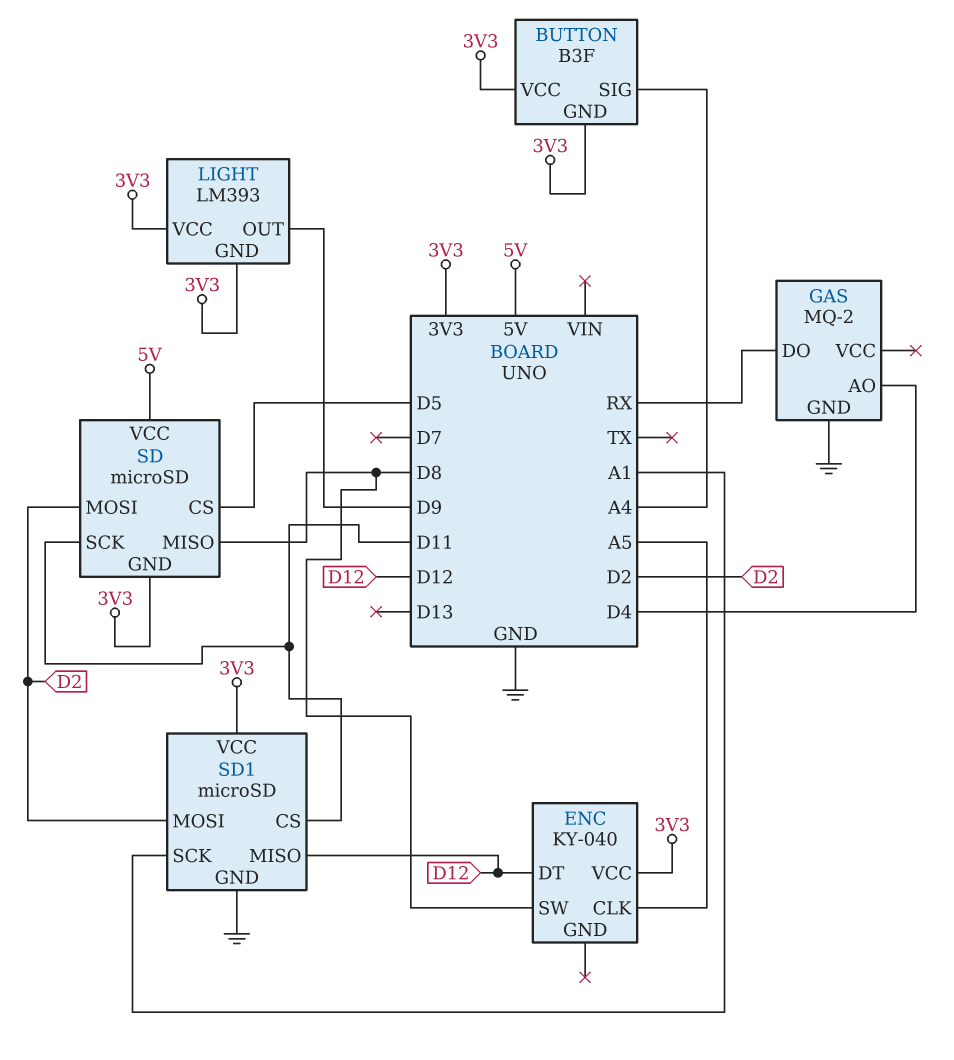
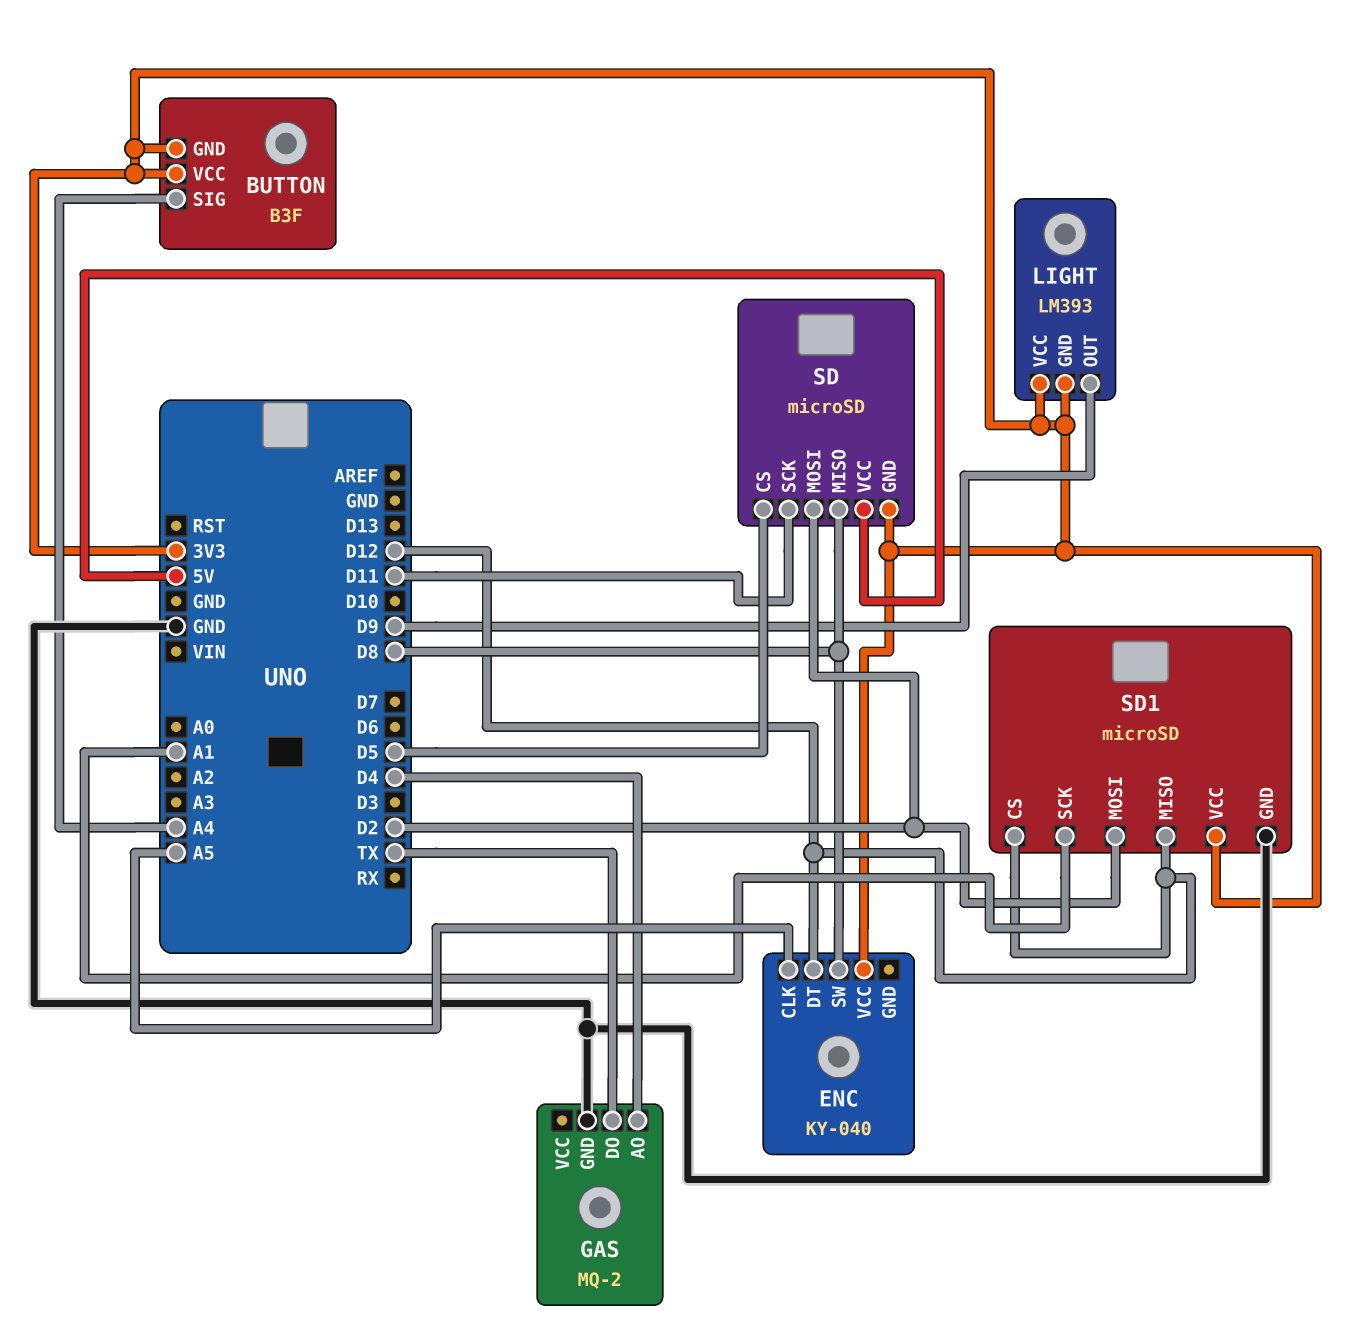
GAS pin DO: RX -> TX
SD1 pin CS: D11 -> D12

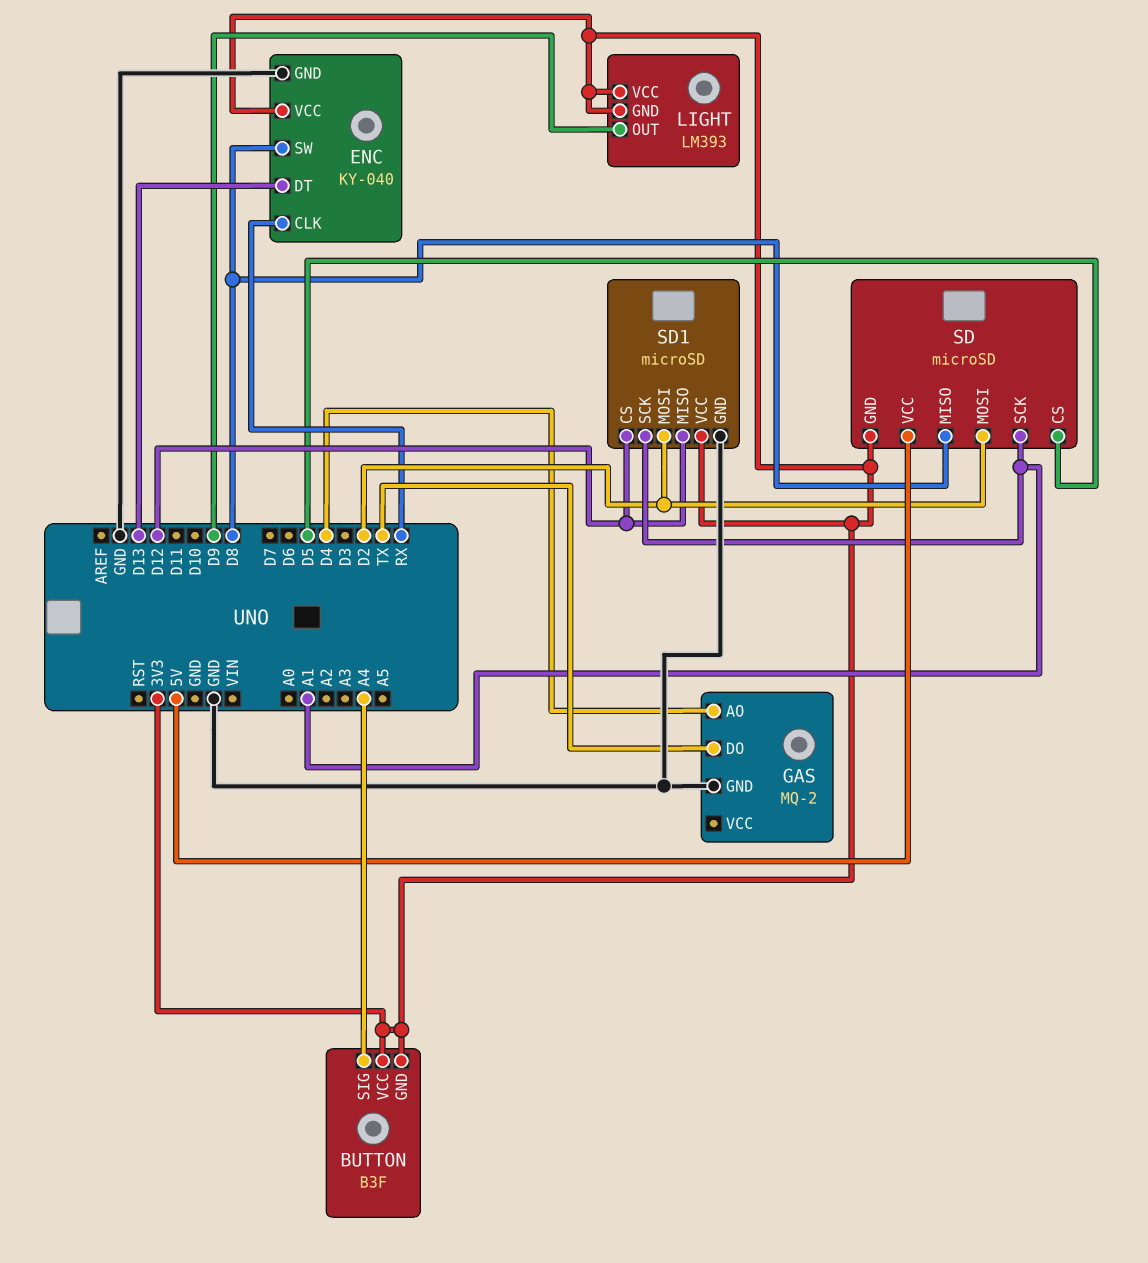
ENC pin CLK: A5 -> RX
ENC pin DT: D12 -> D13
ENC pin GND: none -> GND
SD pin SCK: D11 -> A1

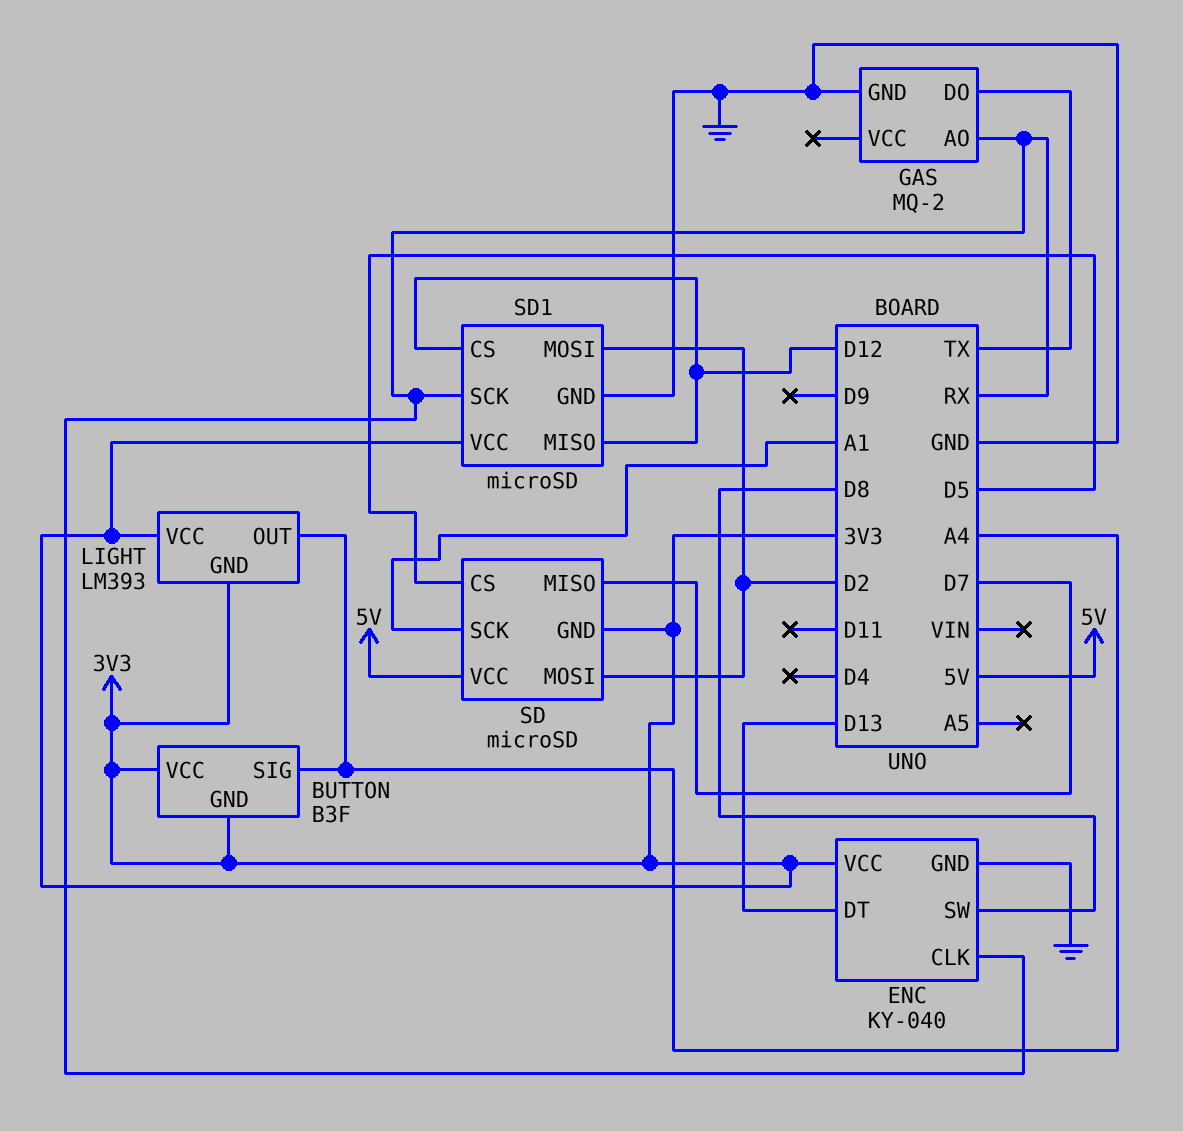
GAS pin AO: D4 -> RX
LIGHT pin OUT: D9 -> A4
SD pin MISO: D8 -> D7
SD1 pin SCK: A1 -> RX

